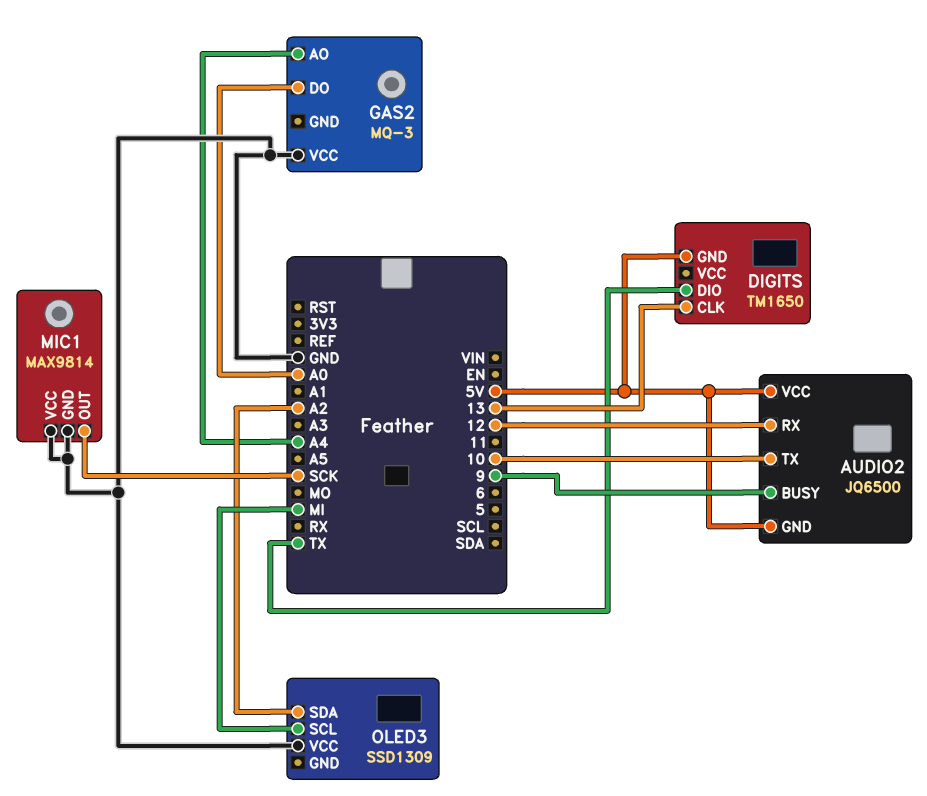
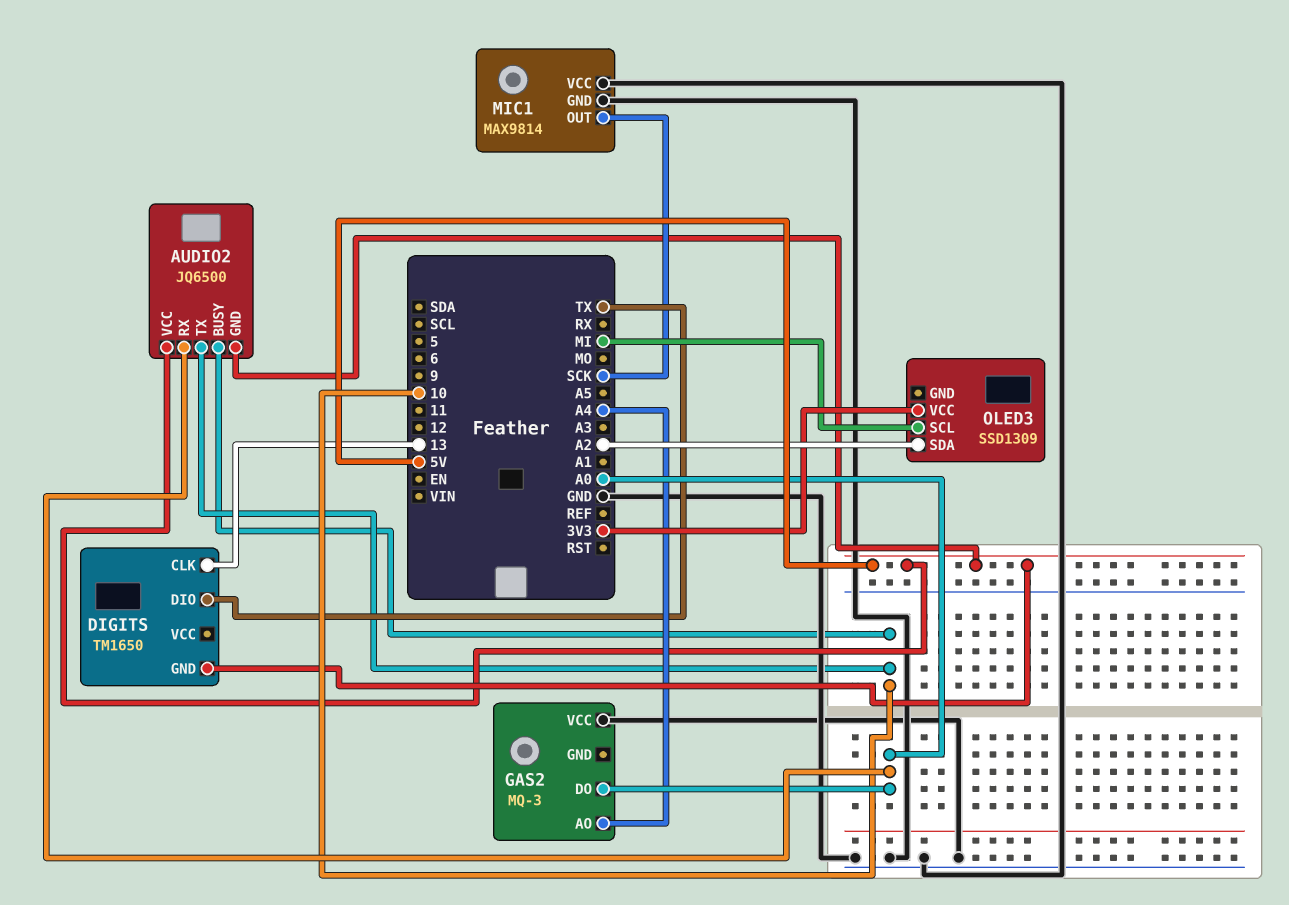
AUDIO2 pin BUSY: 9 -> 10
AUDIO2 pin RX: 12 -> A0
OLED3 pin VCC: GND -> 3V3

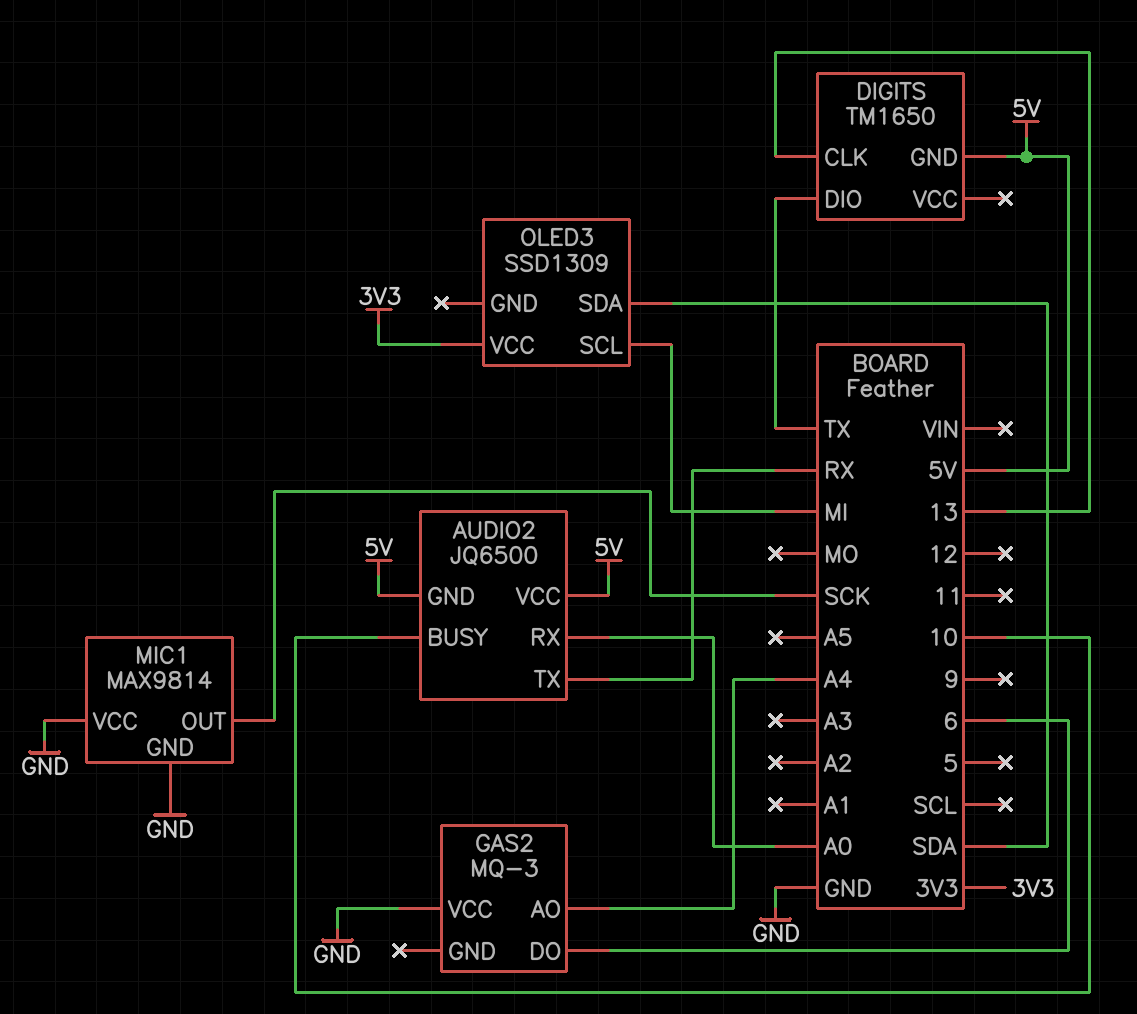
AUDIO2 pin TX: 10 -> RX
GAS2 pin DO: A0 -> 6
OLED3 pin SDA: A2 -> SDA

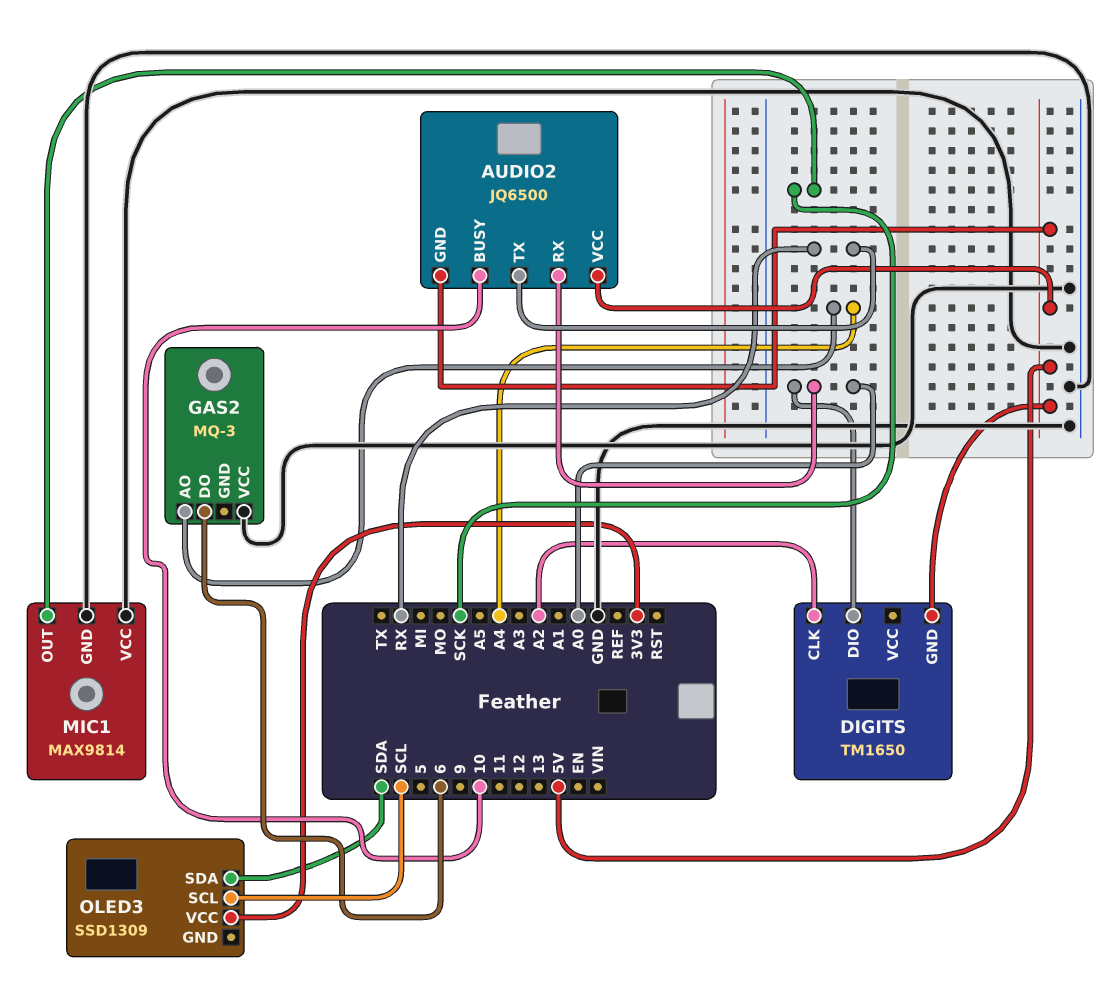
DIGITS pin CLK: 13 -> A2
DIGITS pin DIO: TX -> A0
OLED3 pin SCL: MI -> SCL

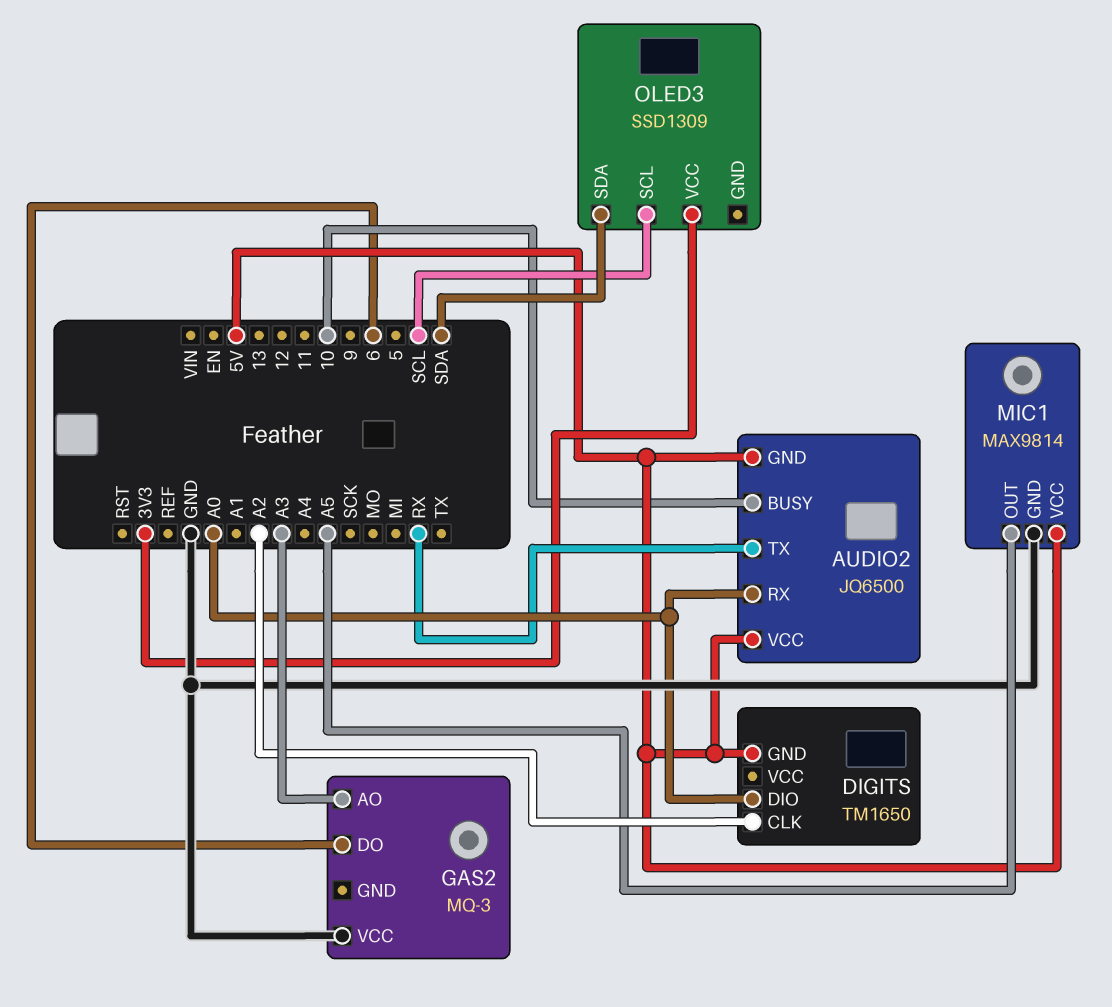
GAS2 pin AO: A4 -> A3
MIC1 pin OUT: SCK -> A5
MIC1 pin VCC: GND -> 5V

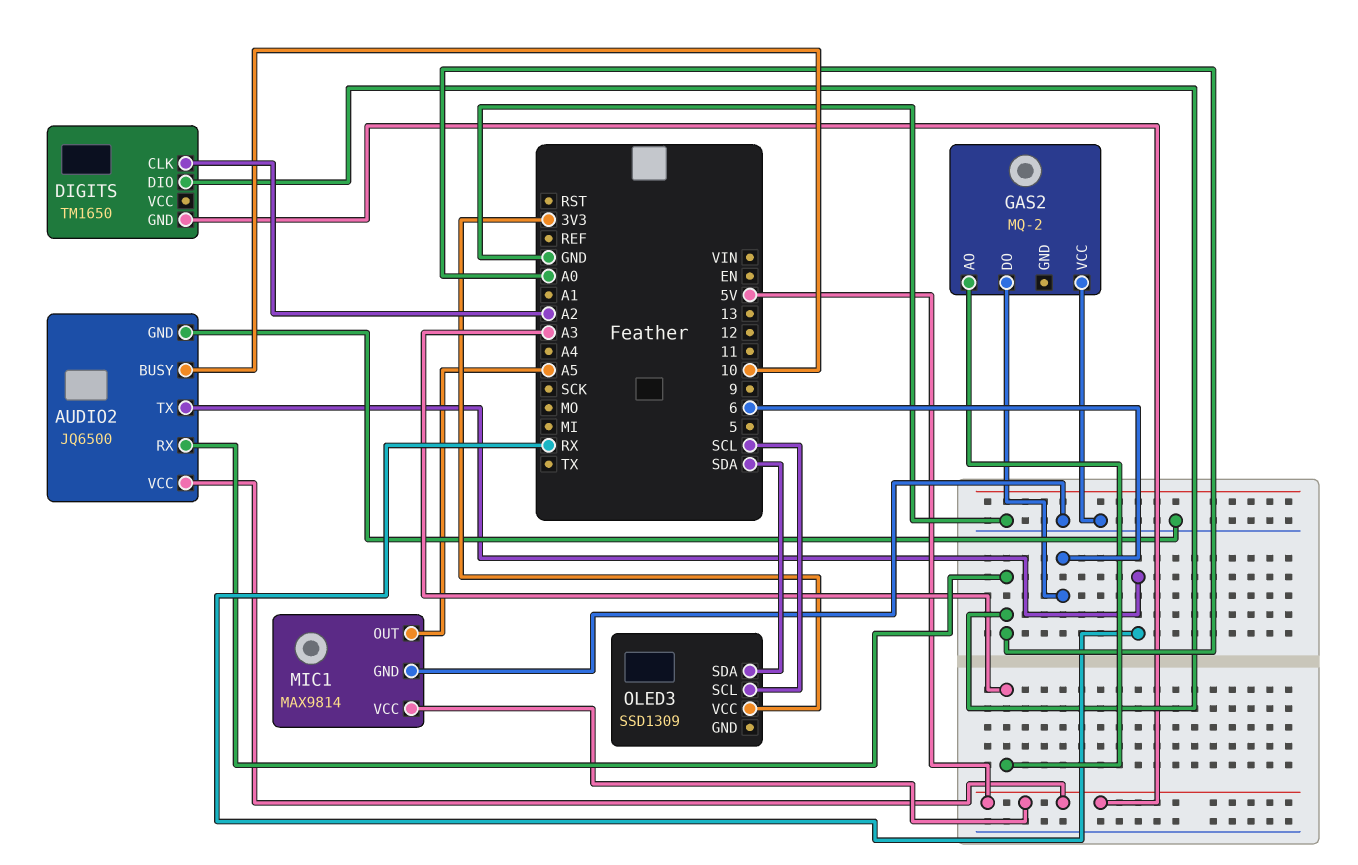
AUDIO2 pin GND: 5V -> GND
GAS2: MQ-3 -> MQ-2

